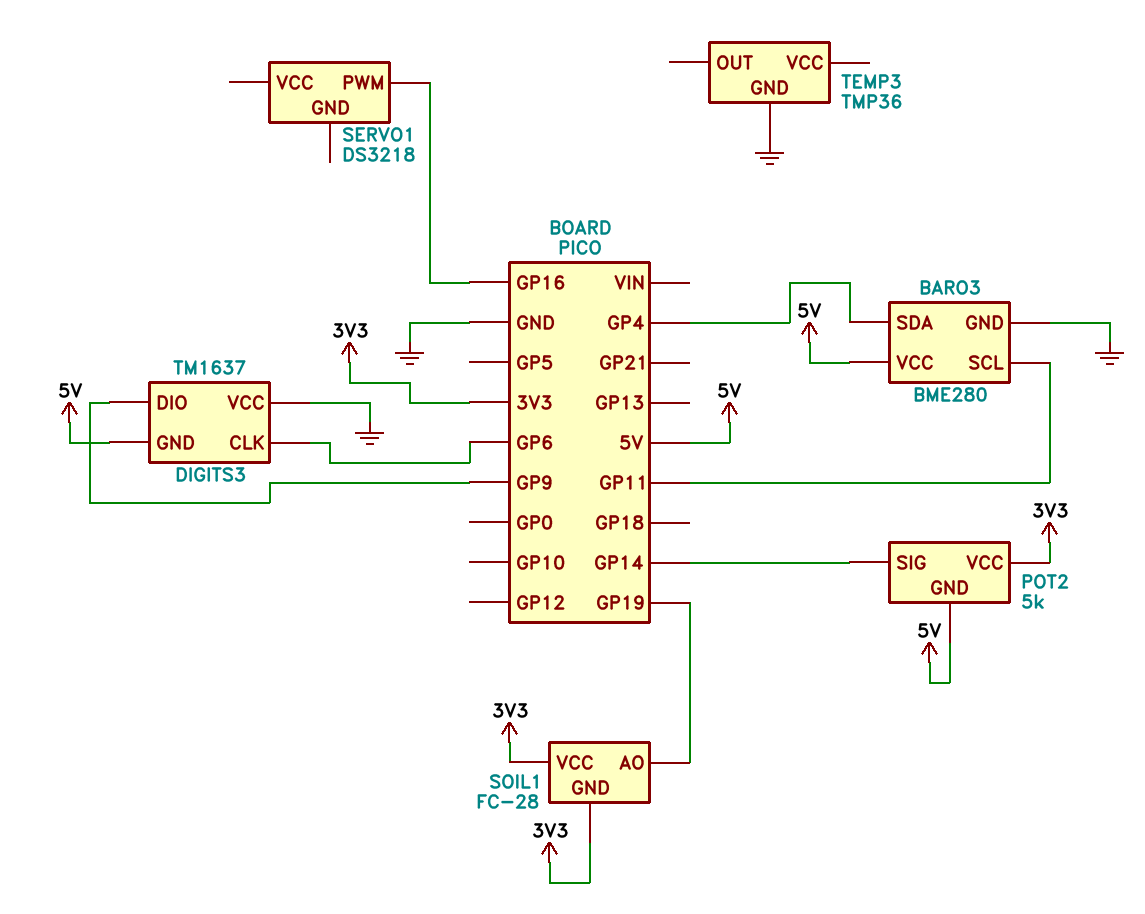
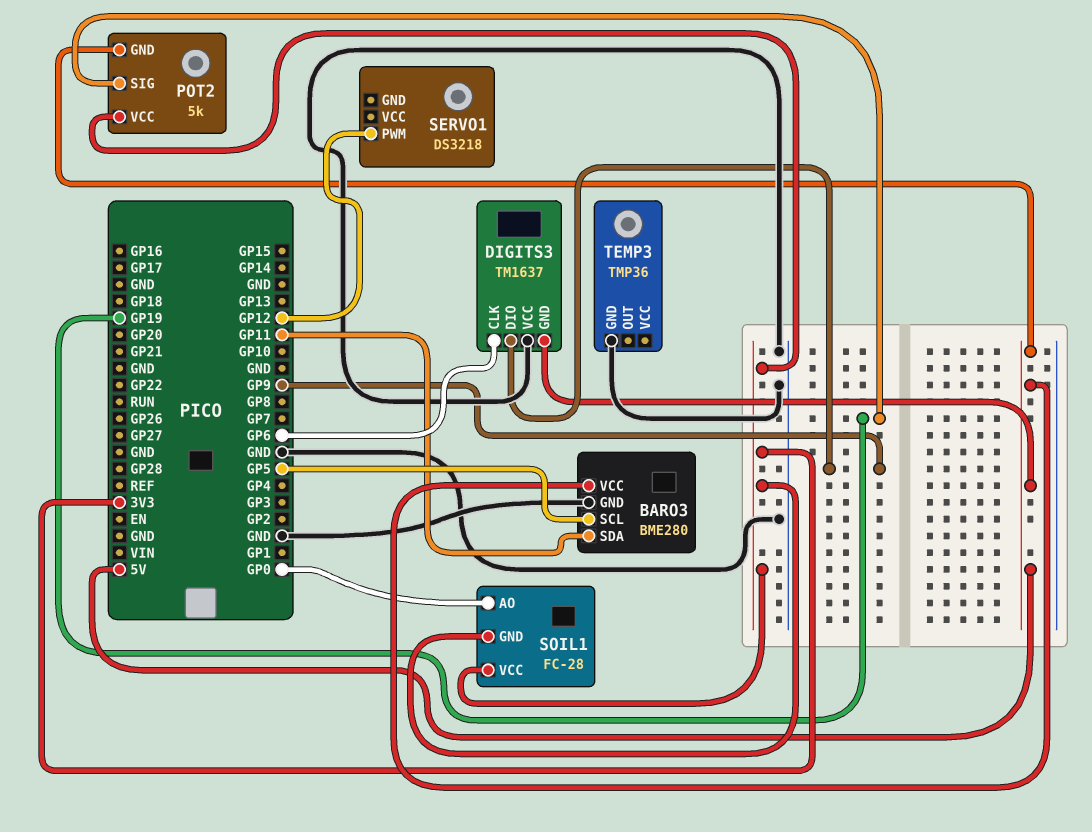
BARO3 pin SCL: GP11 -> GP5
BARO3 pin SDA: GP4 -> GP11
POT2 pin SIG: GP14 -> GP19
SERVO1 pin PWM: GP16 -> GP12
SOIL1 pin AO: GP19 -> GP0

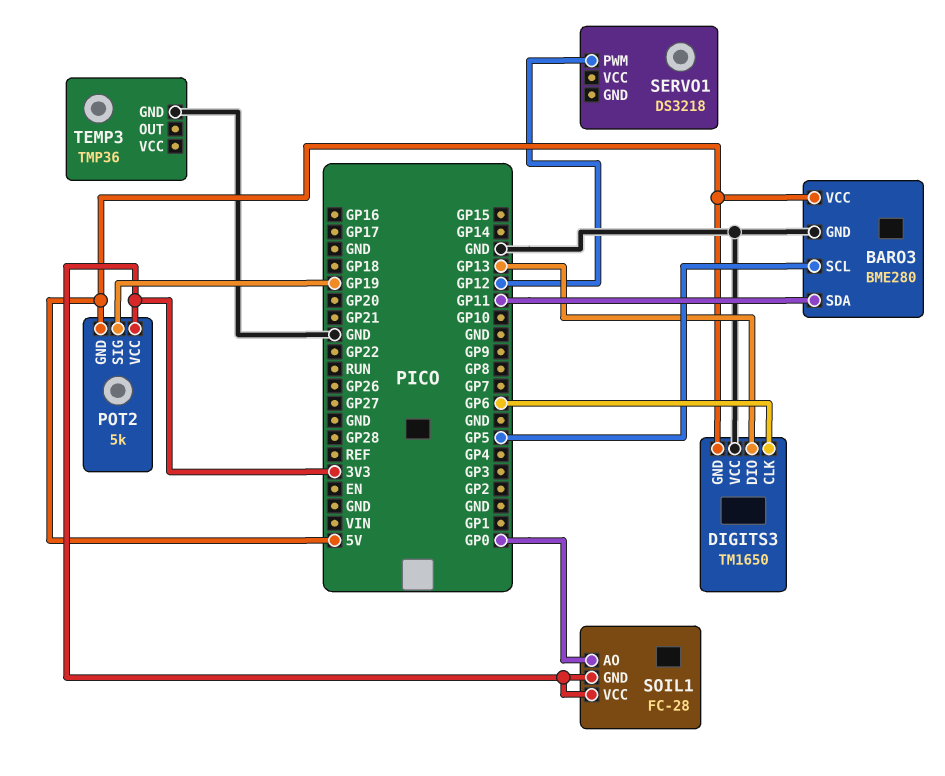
DIGITS3: TM1637 -> TM1650
DIGITS3 pin DIO: GP9 -> GP13

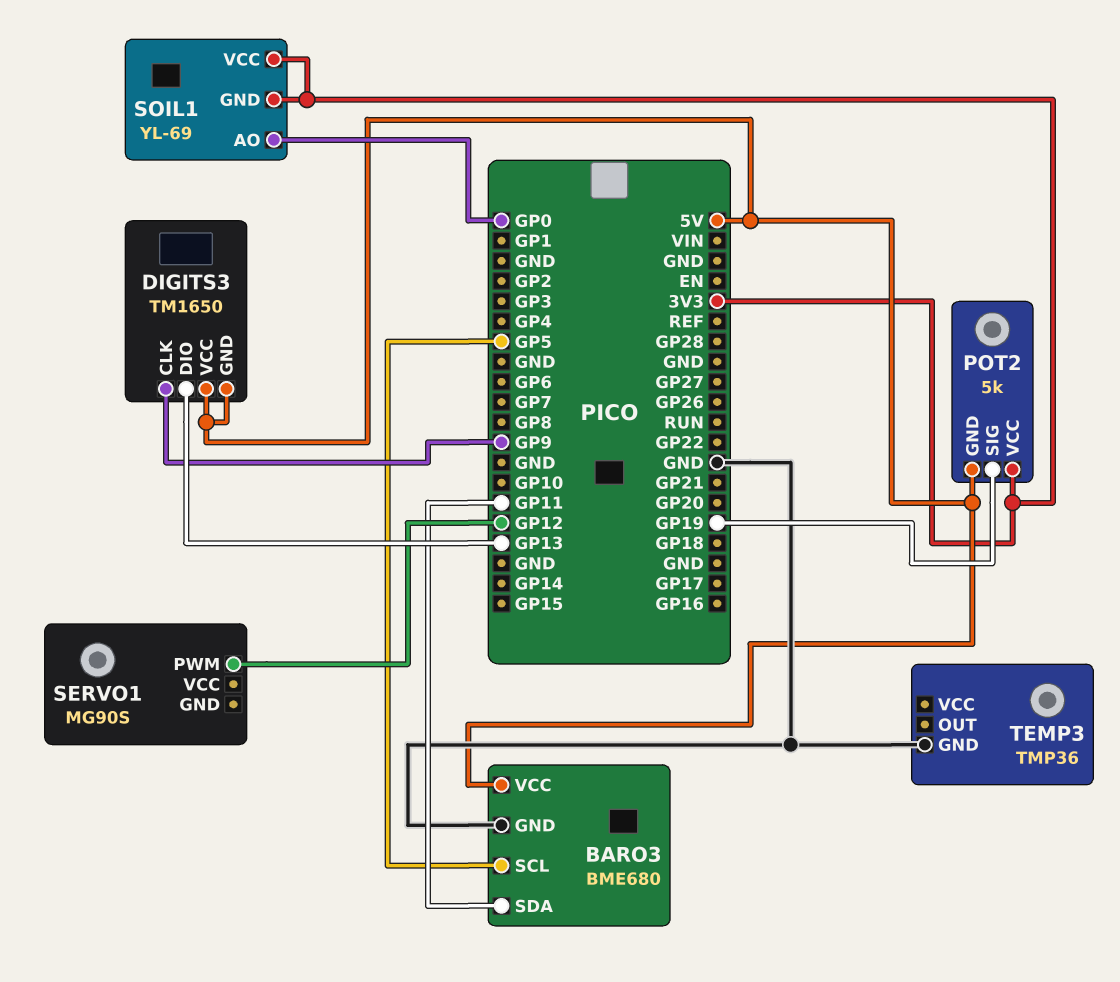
BARO3: BME280 -> BME680
DIGITS3 pin CLK: GP6 -> GP9
DIGITS3 pin VCC: GND -> 5V
SERVO1: DS3218 -> MG90S
SOIL1: FC-28 -> YL-69

